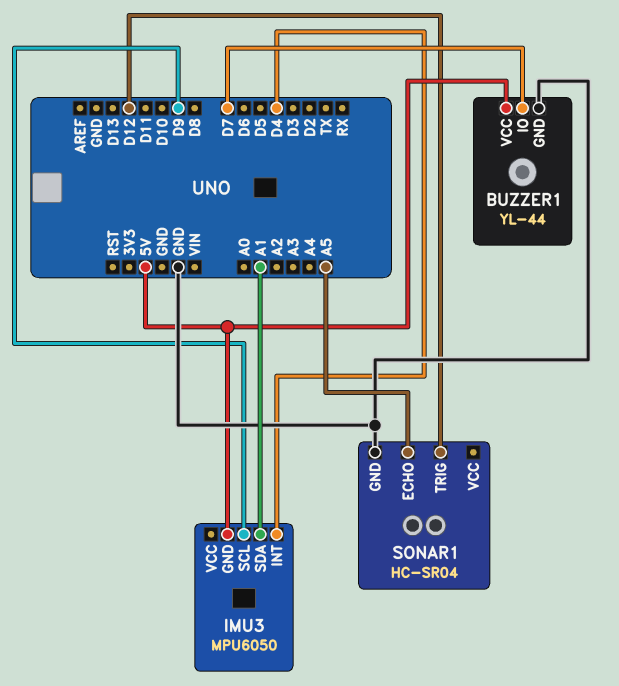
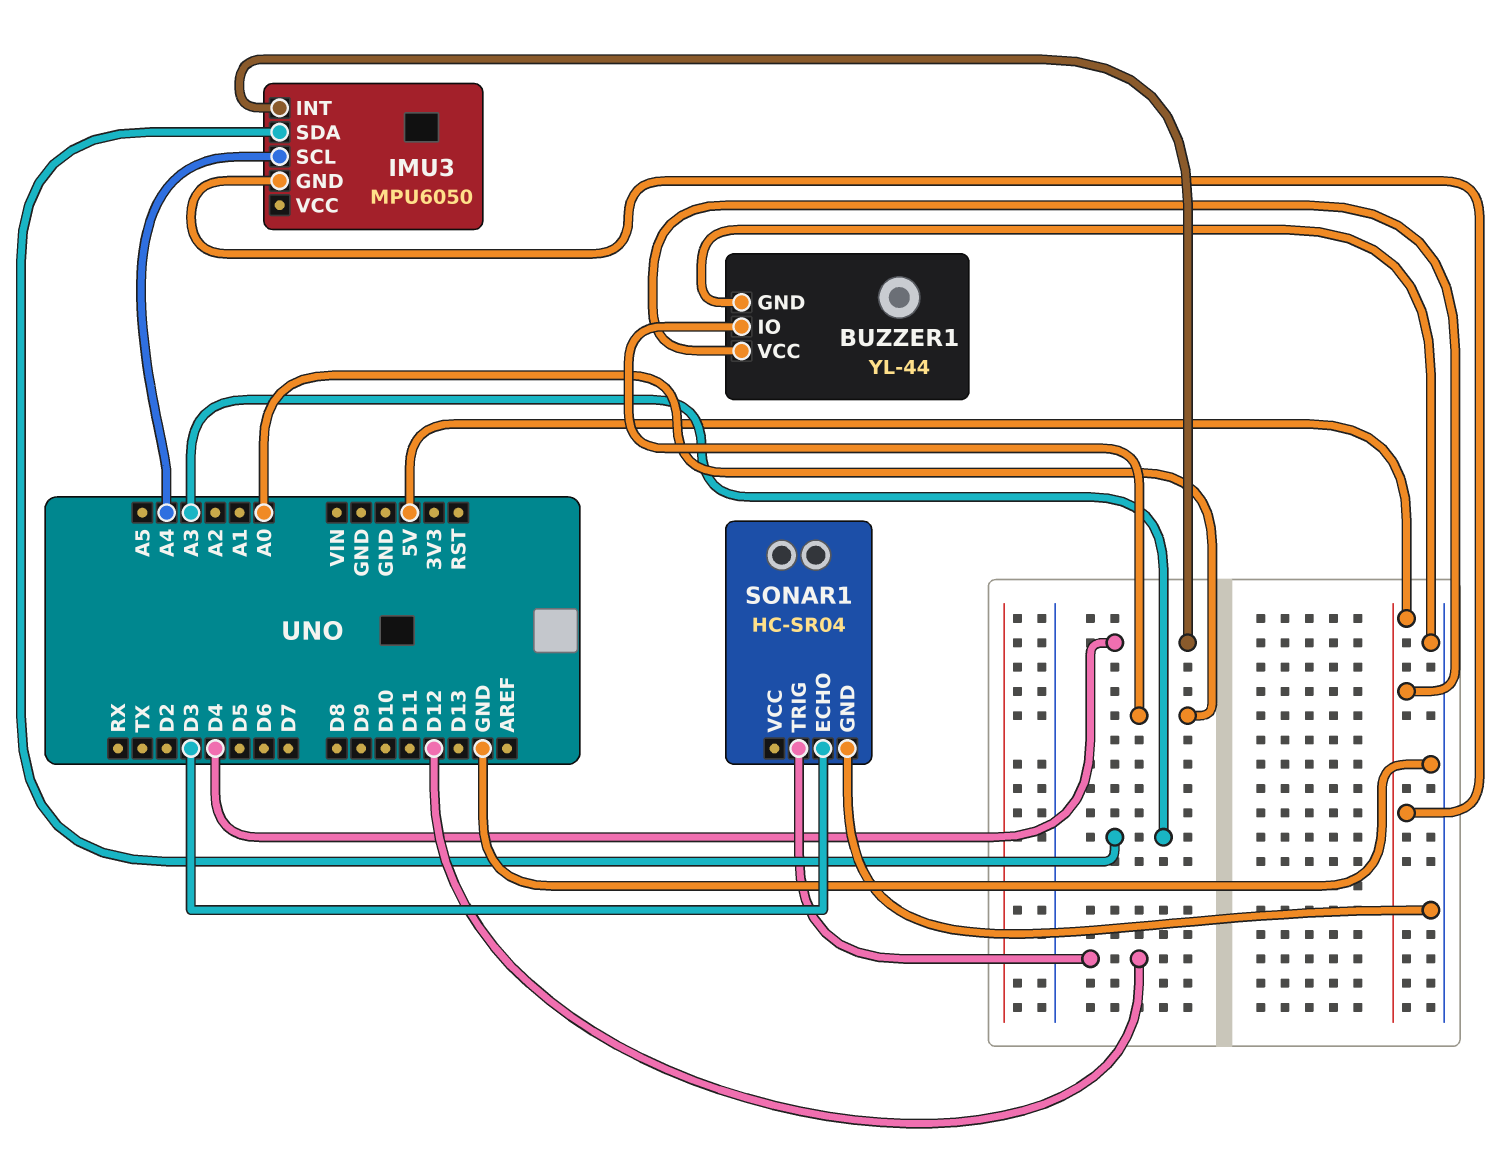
BUZZER1 pin IO: D7 -> A0
IMU3 pin SCL: D9 -> A4
IMU3 pin SDA: A1 -> A3
SONAR1 pin ECHO: A5 -> D3

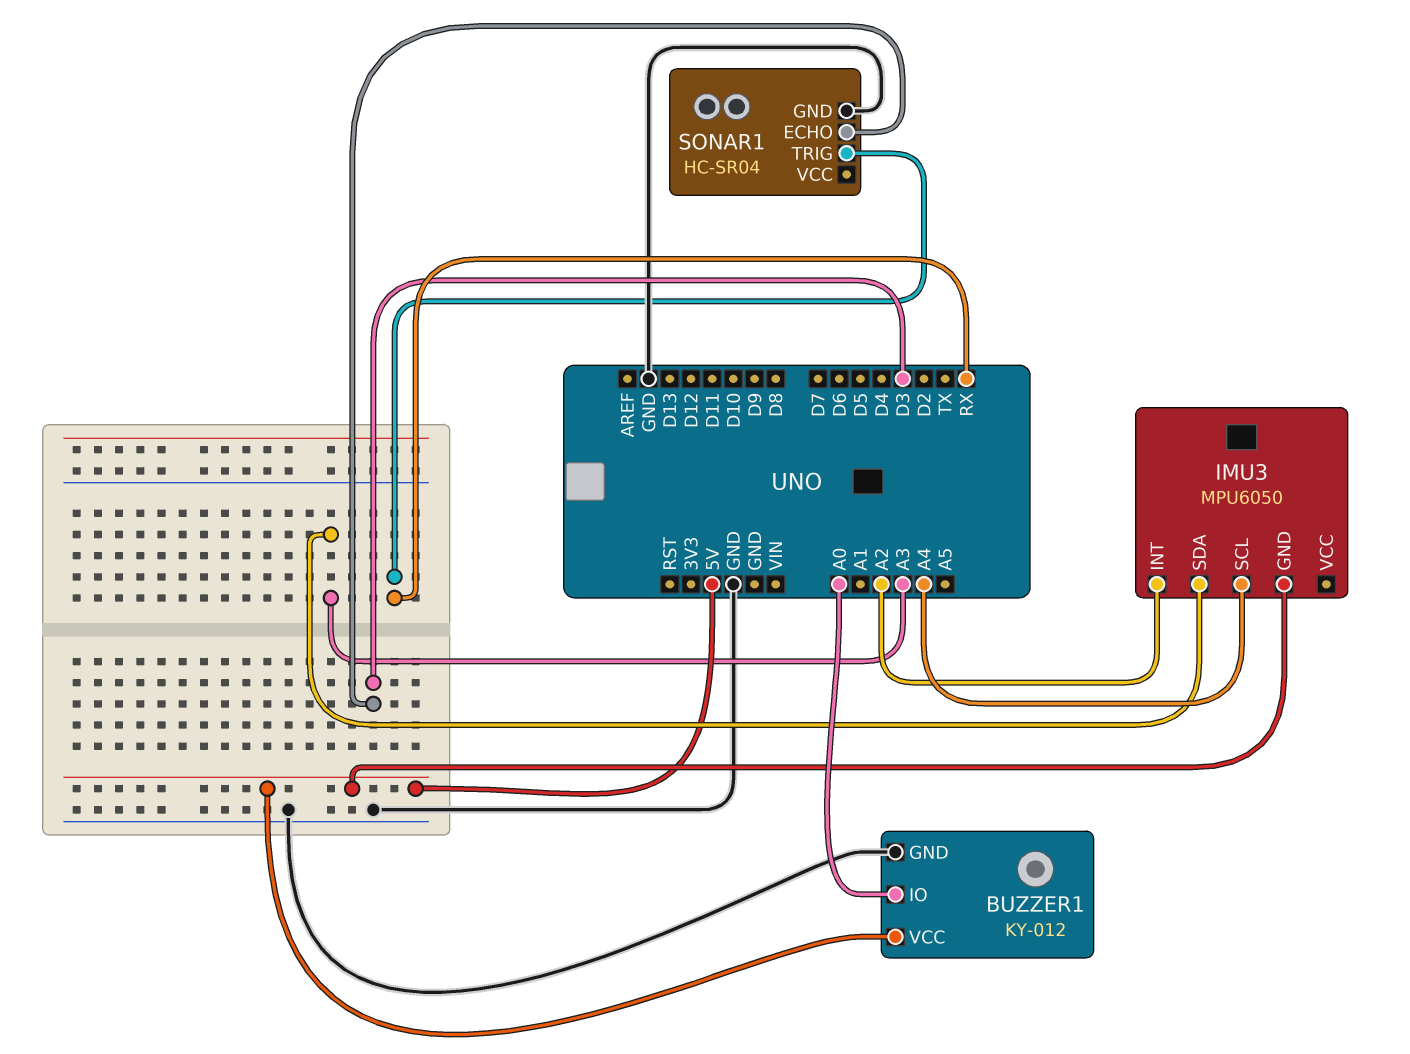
BUZZER1: YL-44 -> KY-012
IMU3 pin INT: D4 -> A2
SONAR1 pin TRIG: D12 -> RX

